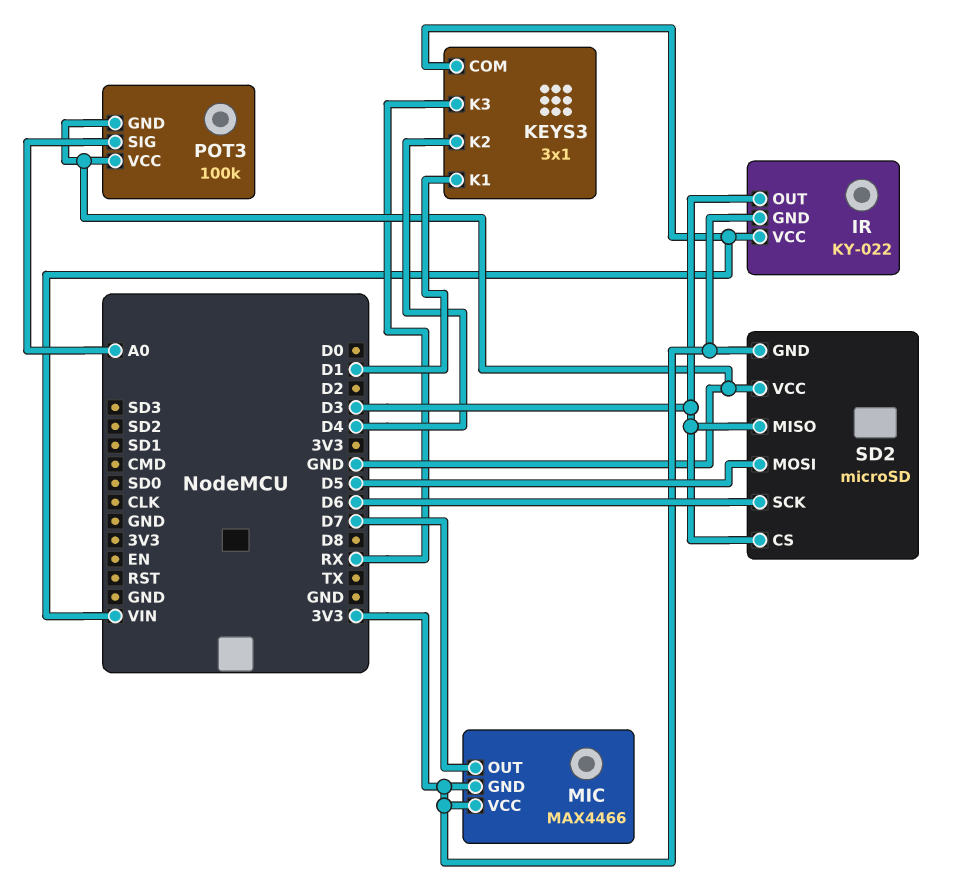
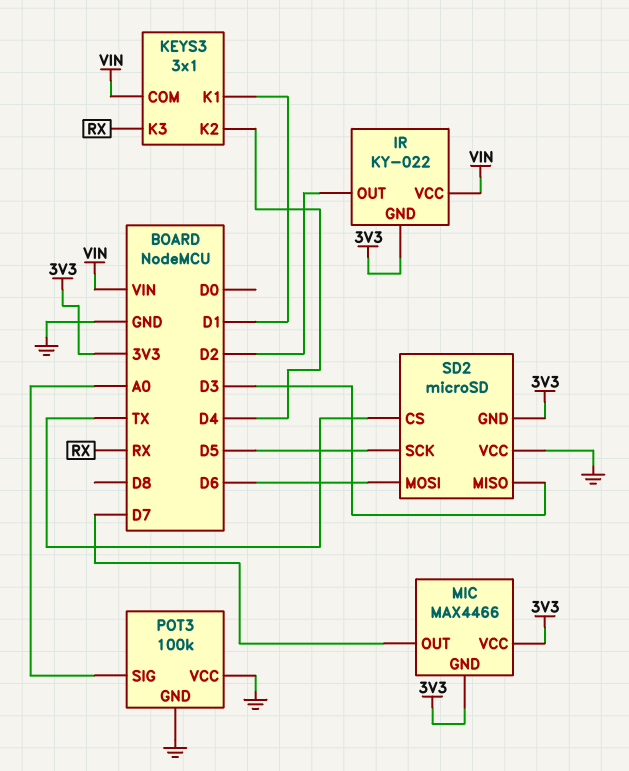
IR pin OUT: D3 -> D2
SD2 pin CS: D3 -> TX
SD2 pin MOSI: D5 -> D6
SD2 pin SCK: D6 -> D5

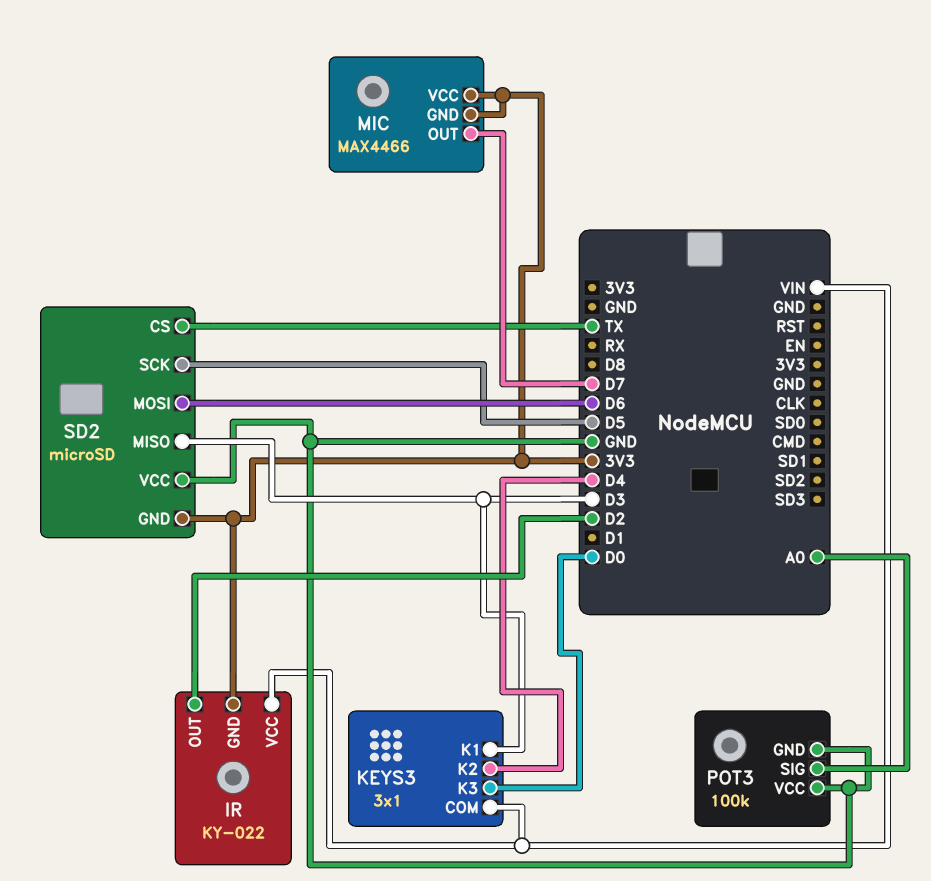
KEYS3 pin K1: D1 -> D3
KEYS3 pin K3: RX -> D0

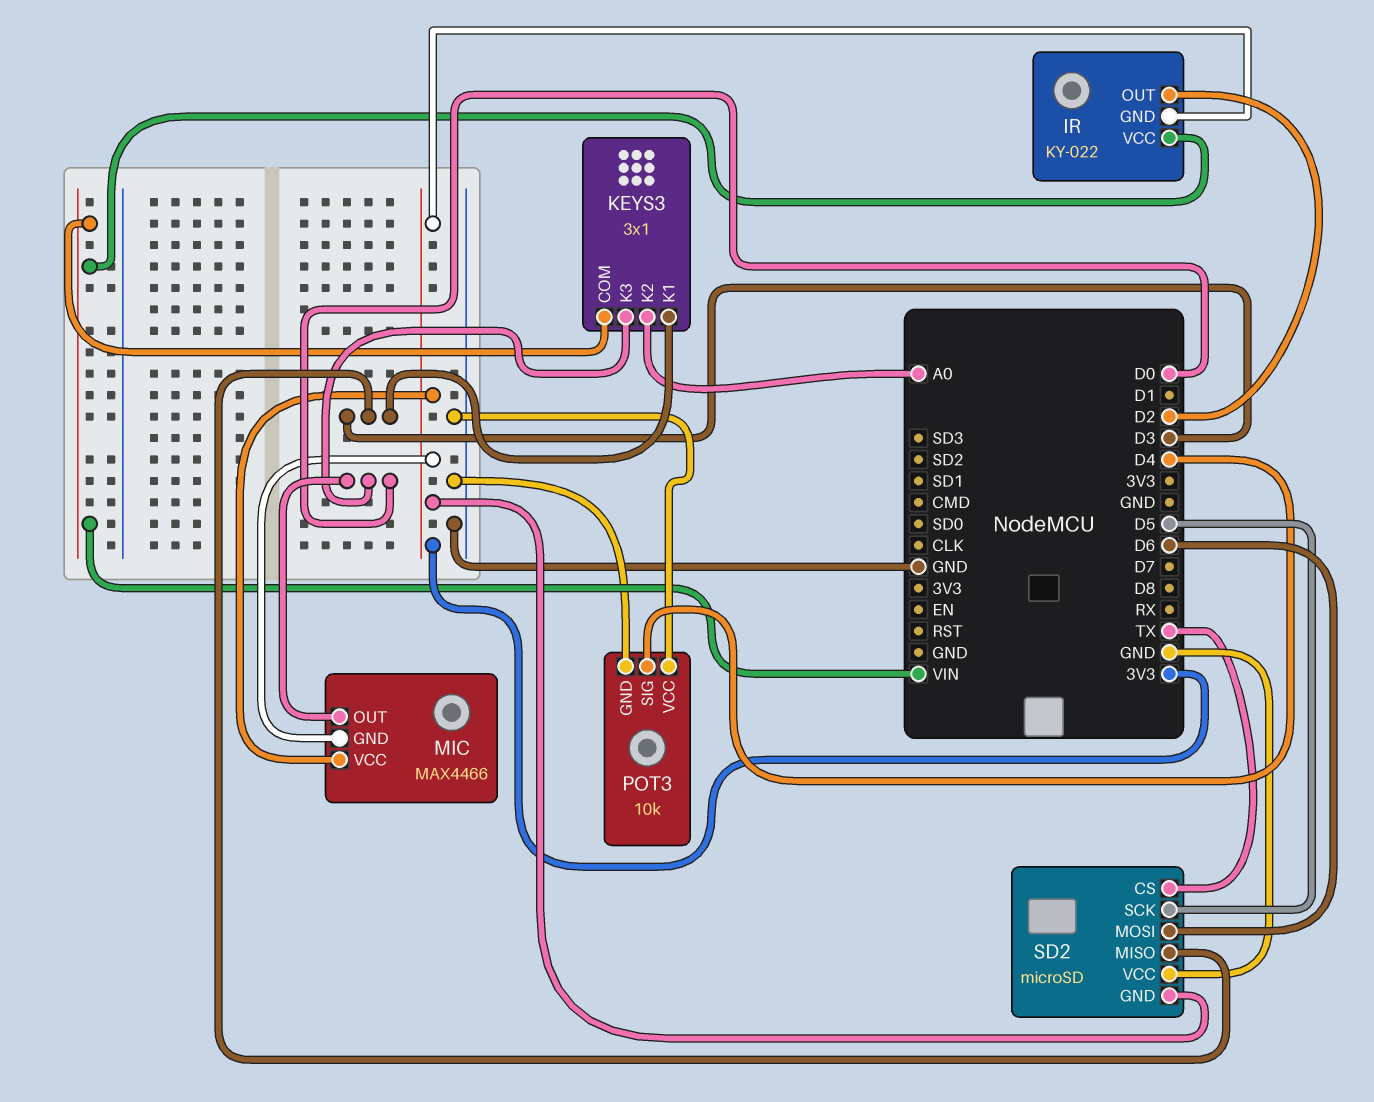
KEYS3 pin K2: D4 -> A0
MIC pin OUT: D7 -> D0
POT3: 100k -> 10k
POT3 pin SIG: A0 -> D4

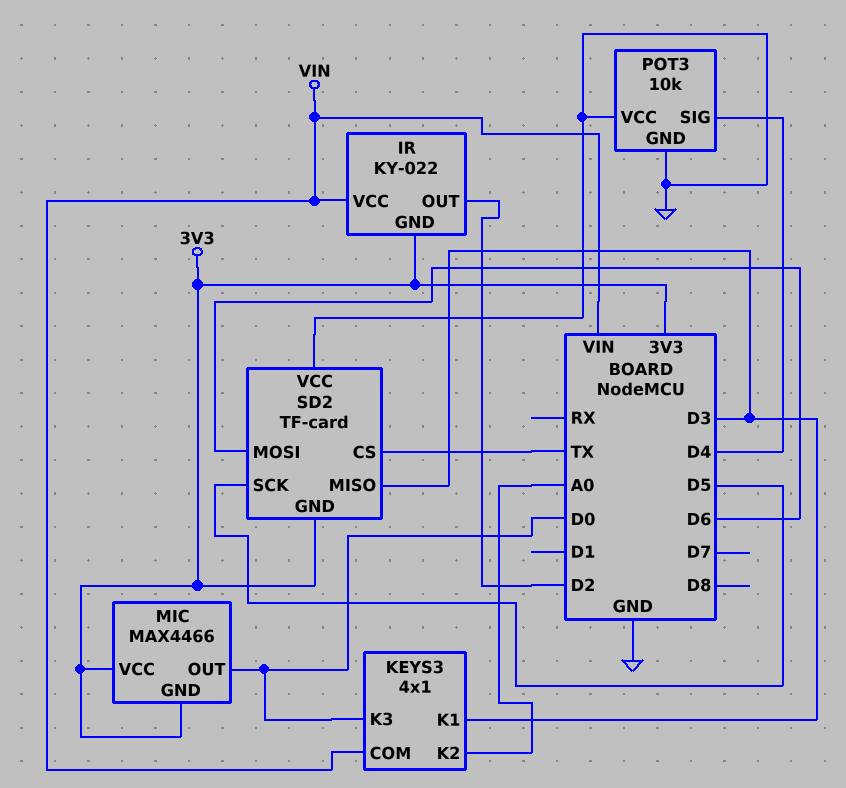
KEYS3: 3x1 -> 4x1
SD2: microSD -> TF-card

